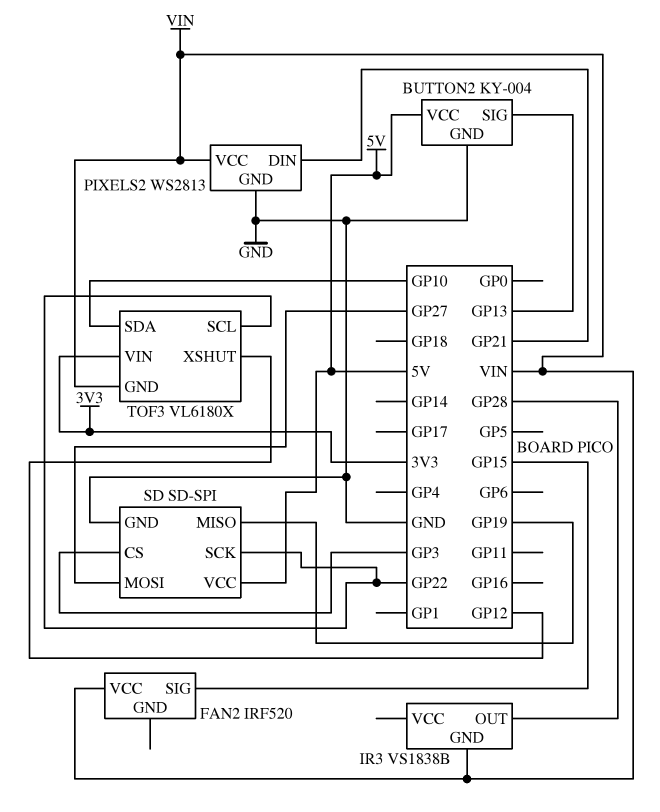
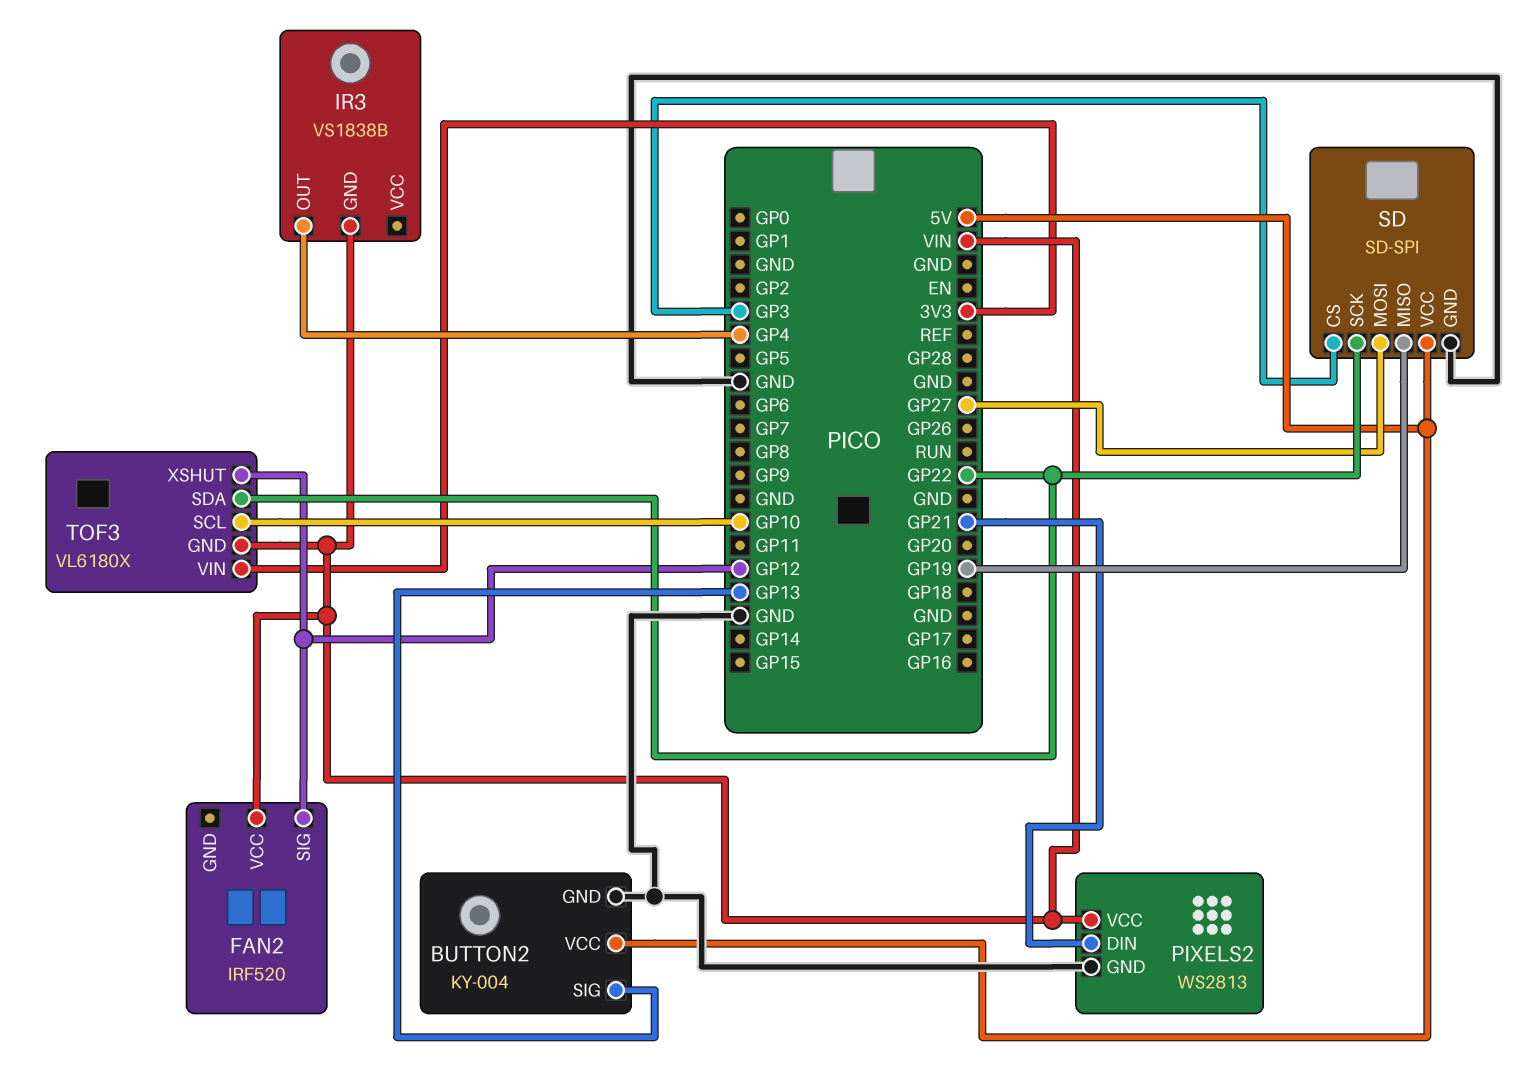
FAN2 pin SIG: GP15 -> GP12
IR3 pin OUT: GP28 -> GP4
TOF3 pin SCL: GP22 -> GP10
TOF3 pin SDA: GP10 -> GP22

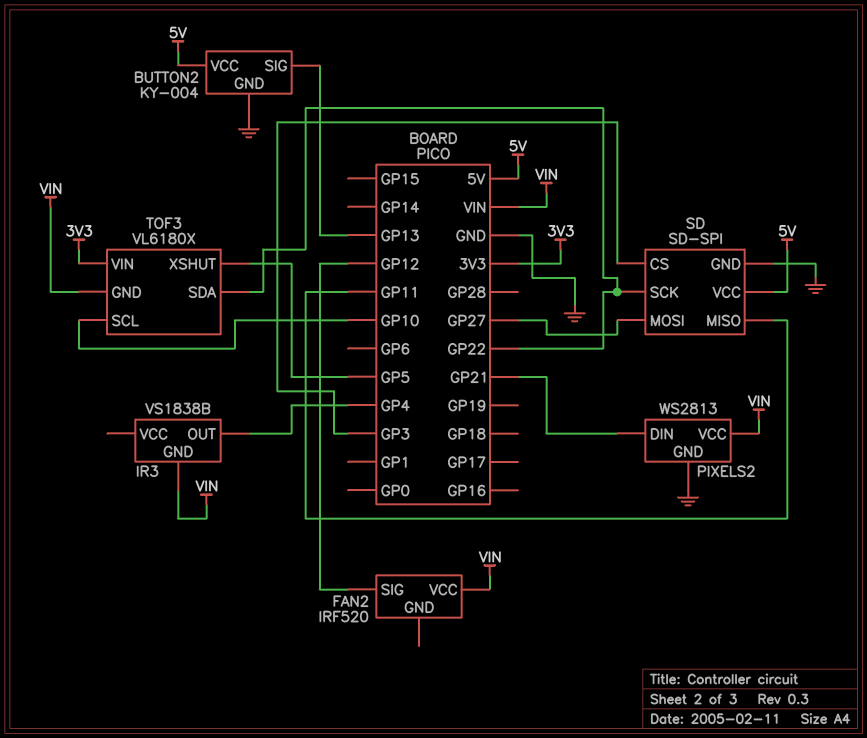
SD pin MISO: GP19 -> GP11
TOF3 pin XSHUT: GP12 -> GP5

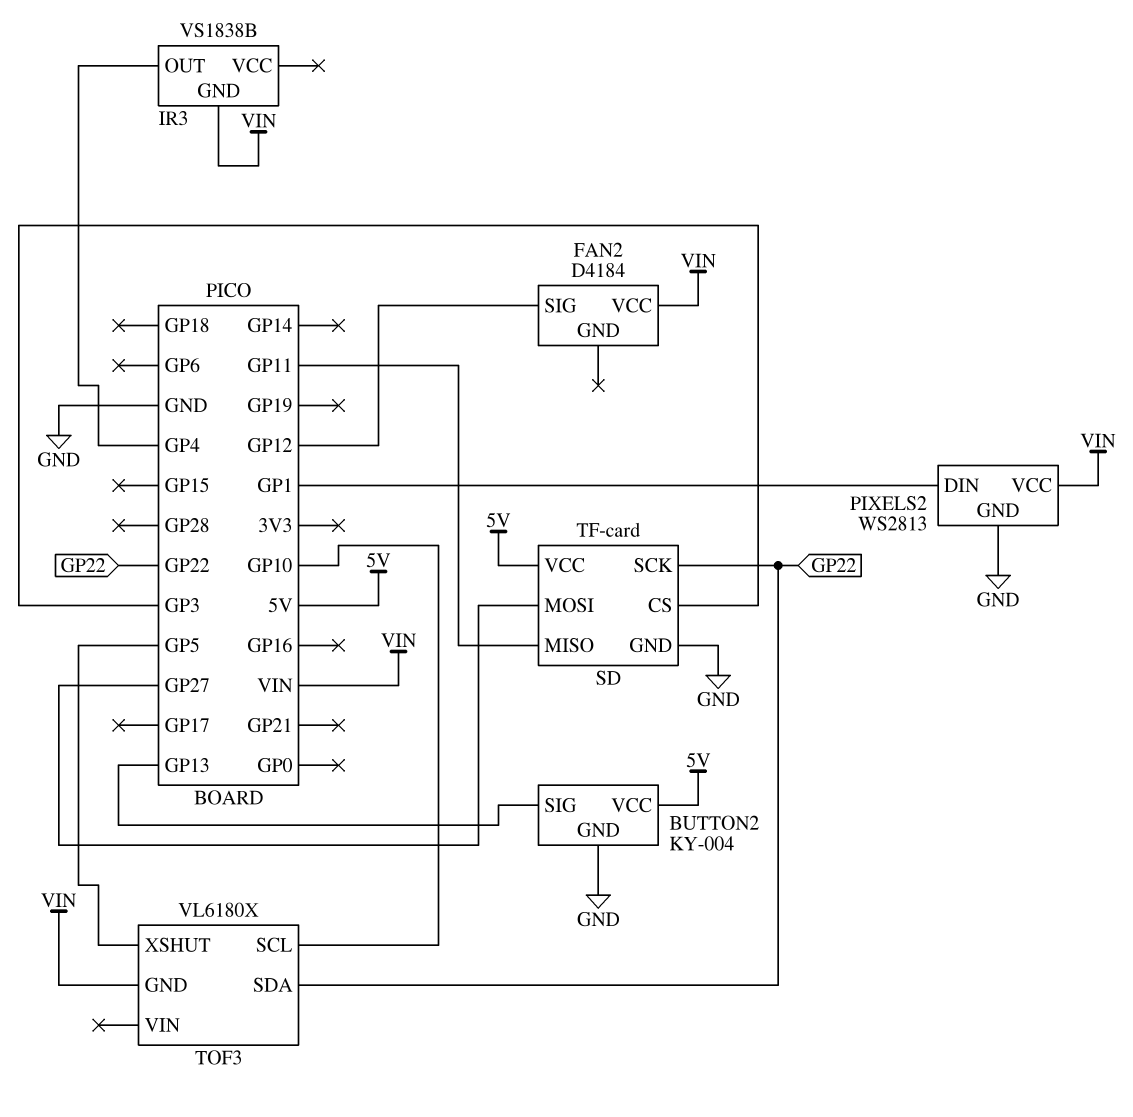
FAN2: IRF520 -> D4184
PIXELS2 pin DIN: GP21 -> GP1
SD: SD-SPI -> TF-card
TOF3 pin VIN: 3V3 -> none

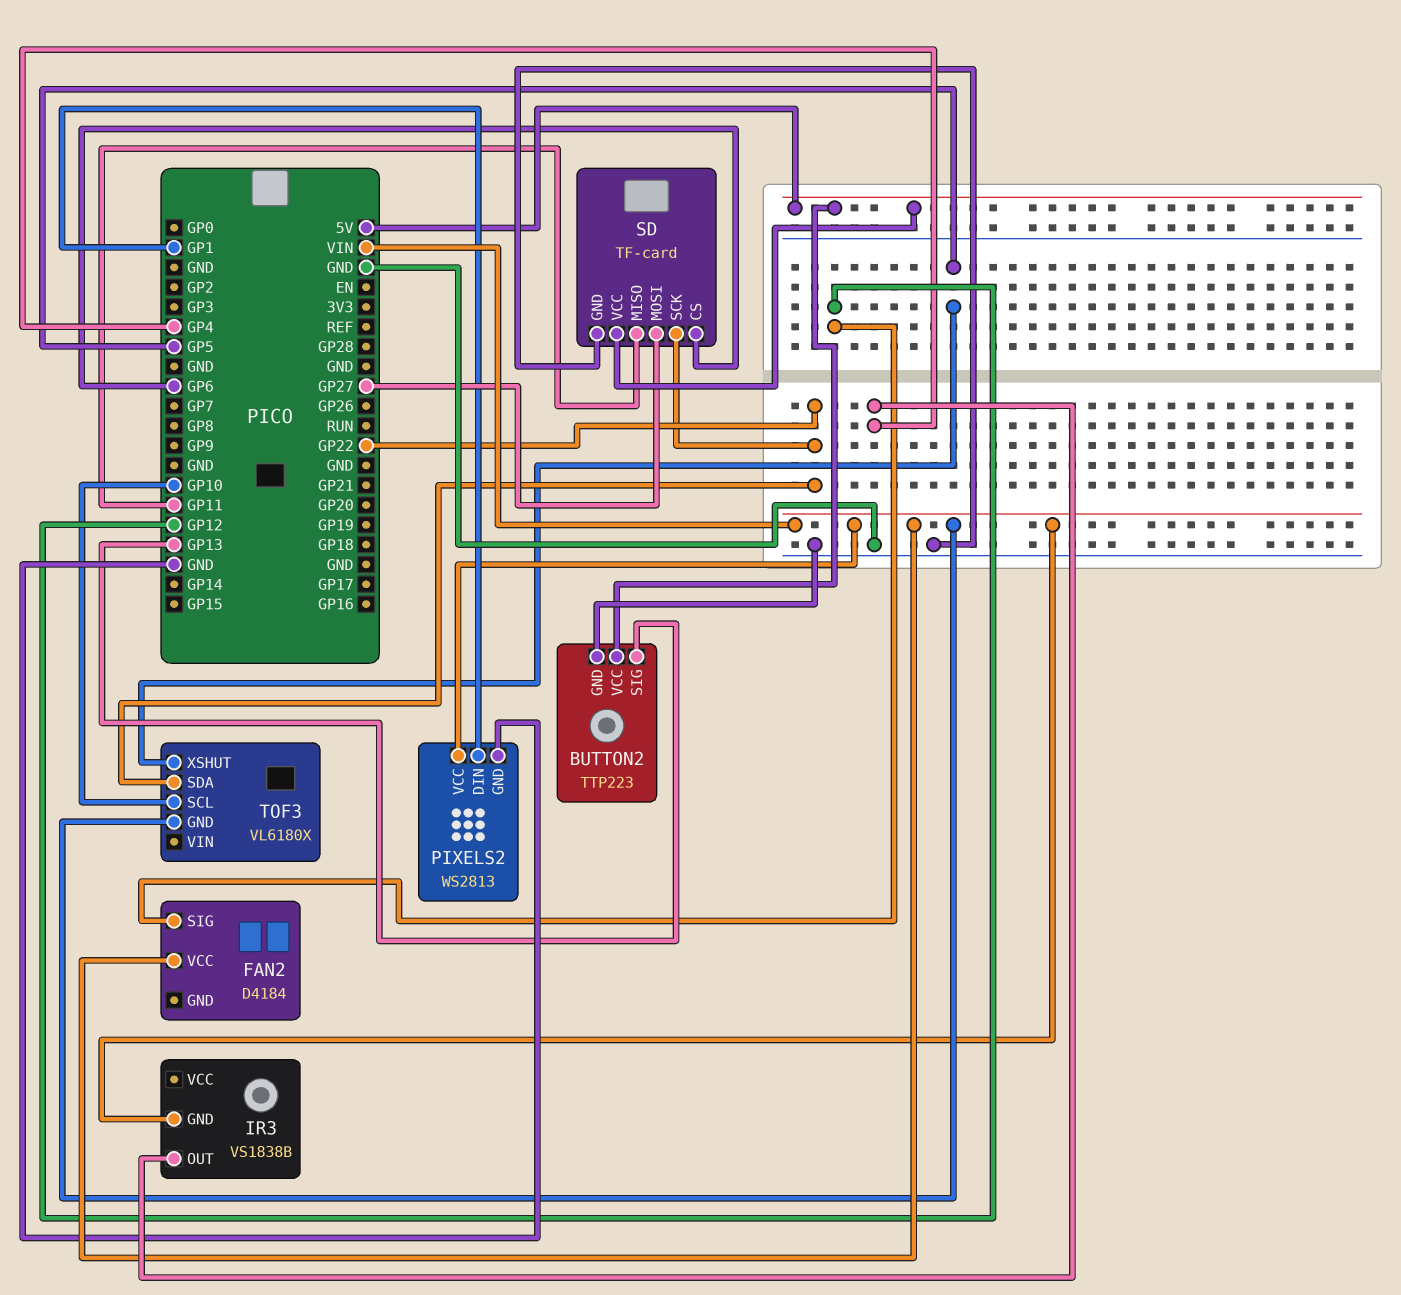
BUTTON2: KY-004 -> TTP223
SD pin CS: GP3 -> GP6

